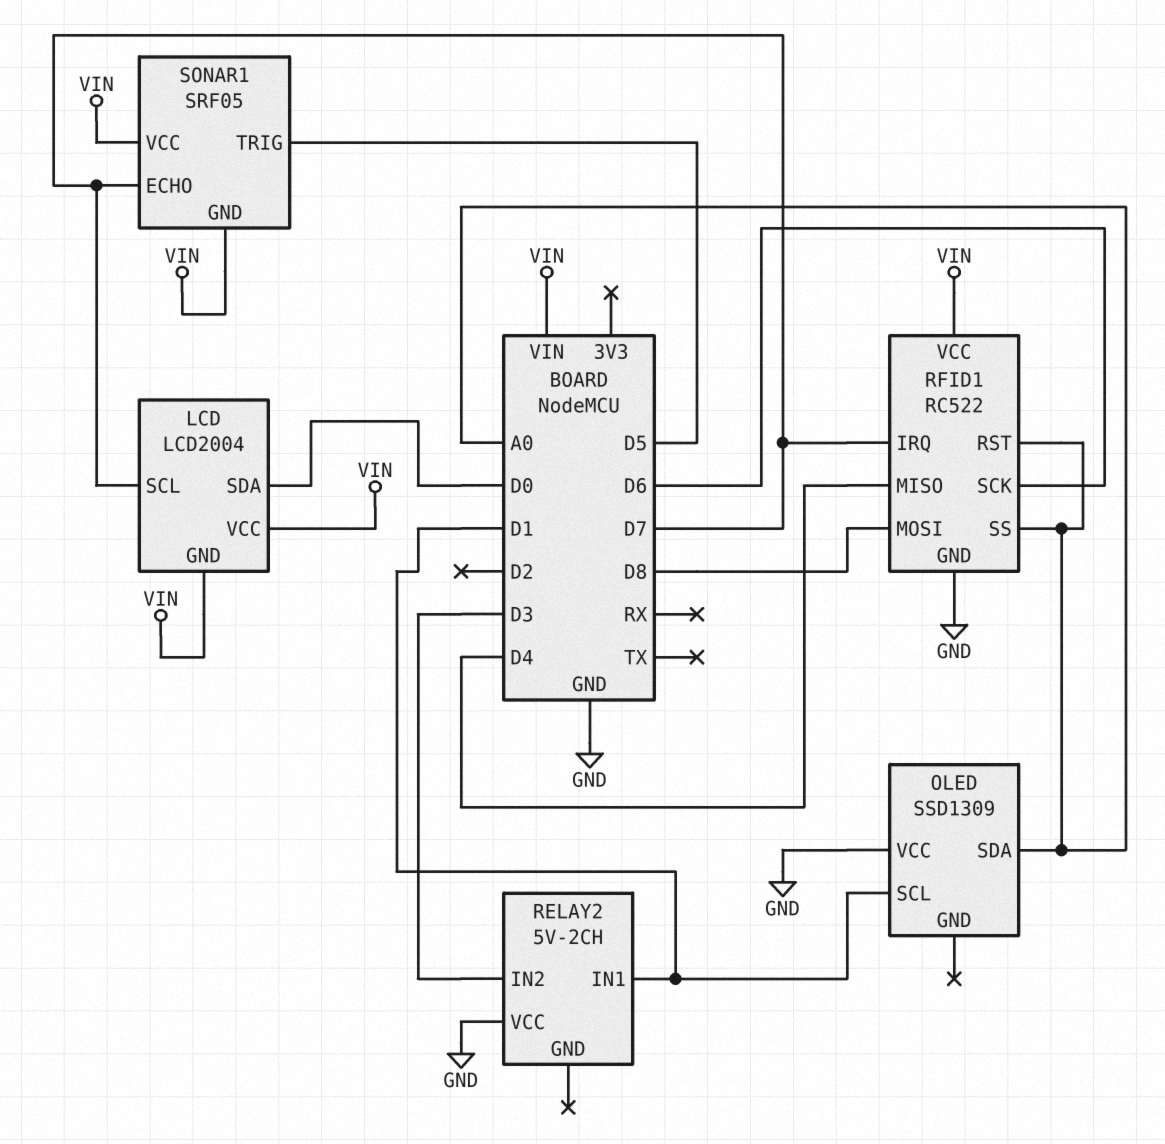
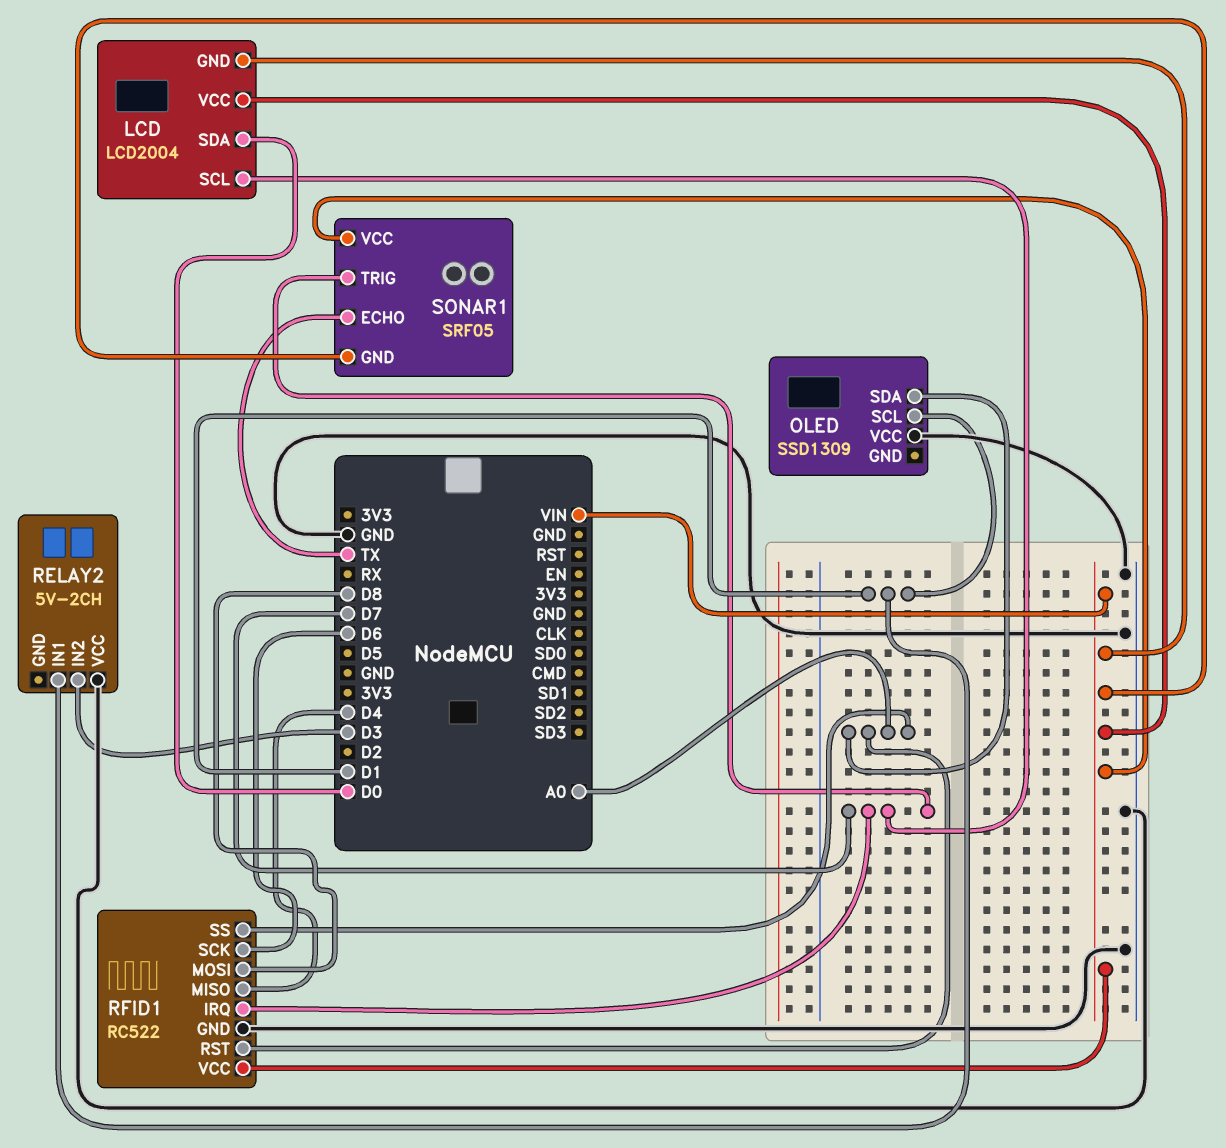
SONAR1 pin ECHO: D7 -> TX
SONAR1 pin TRIG: D5 -> D7

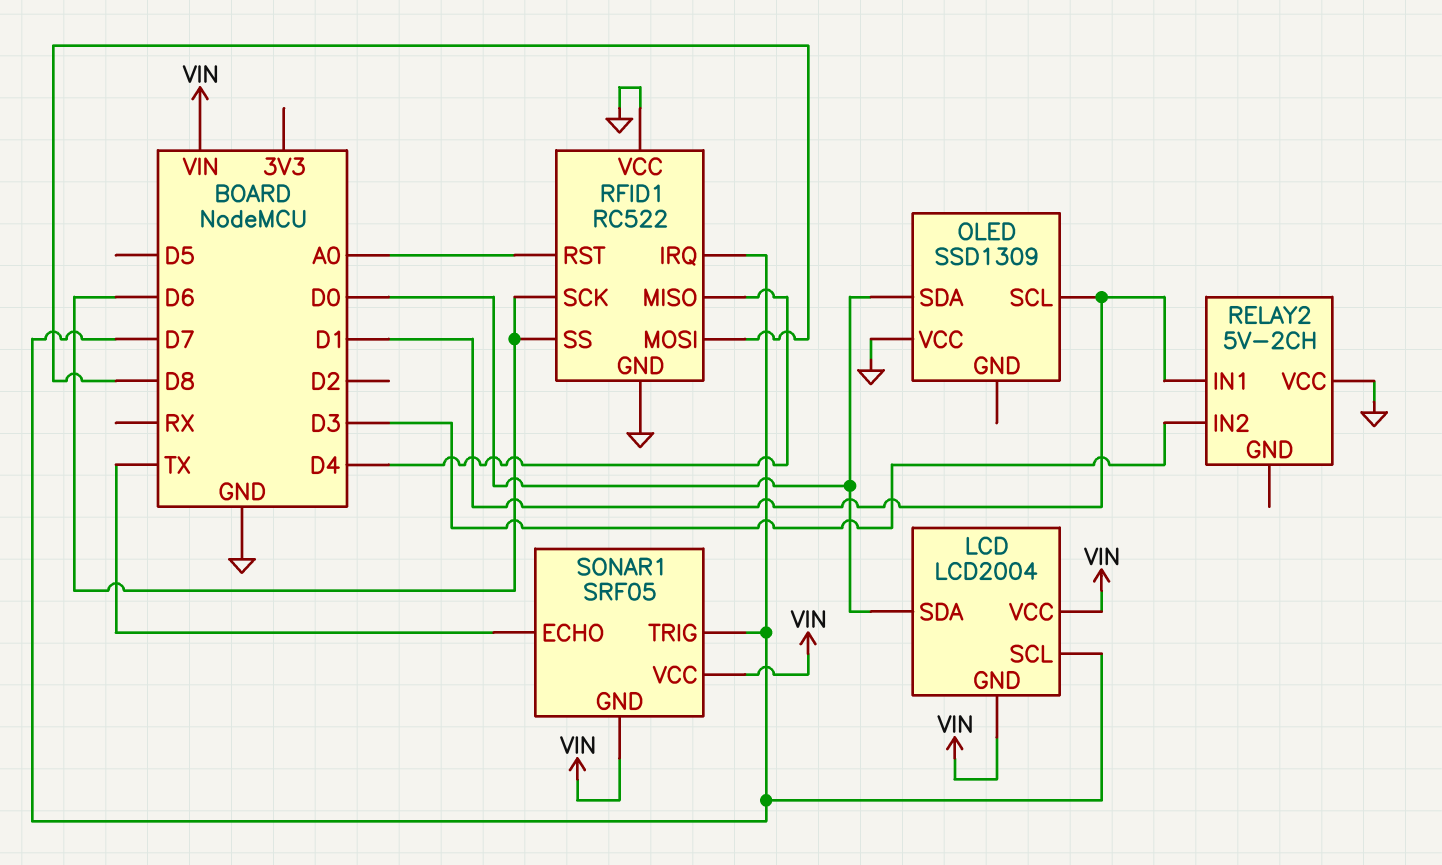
OLED pin SDA: A0 -> D0
RFID1 pin SS: A0 -> D6
RFID1 pin VCC: VIN -> GND

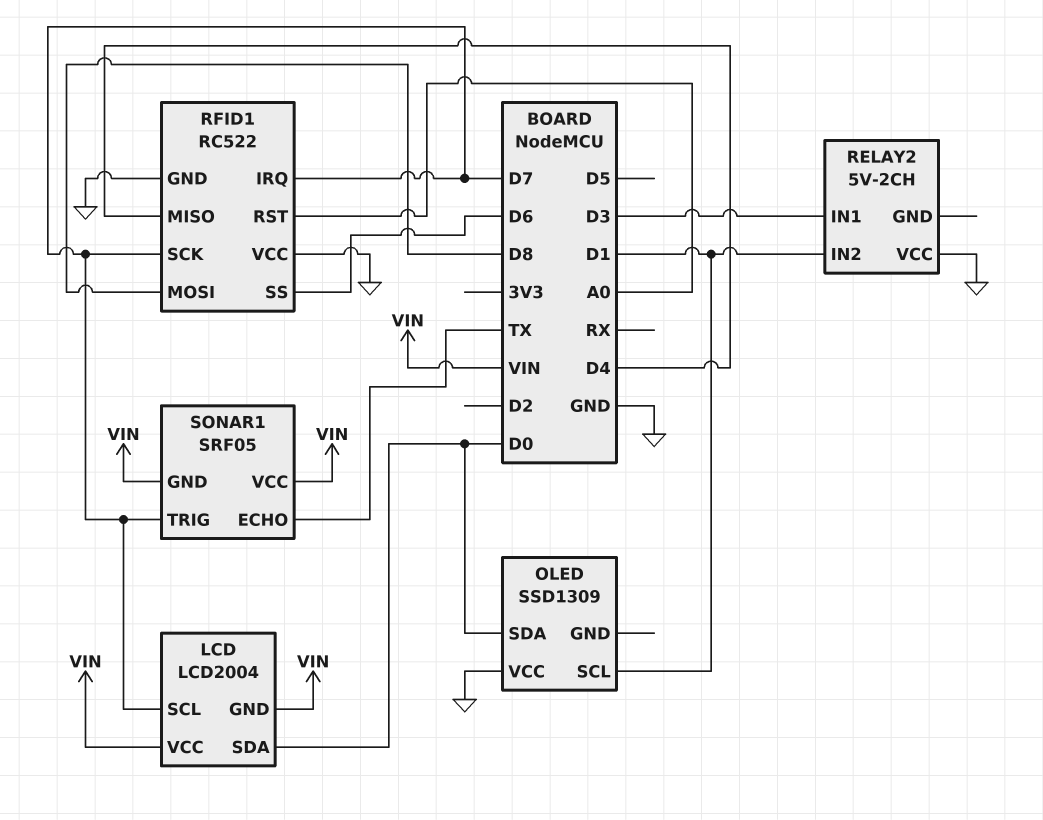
RELAY2 pin IN1: D1 -> D3
RELAY2 pin IN2: D3 -> D1
RFID1 pin SCK: D6 -> D7

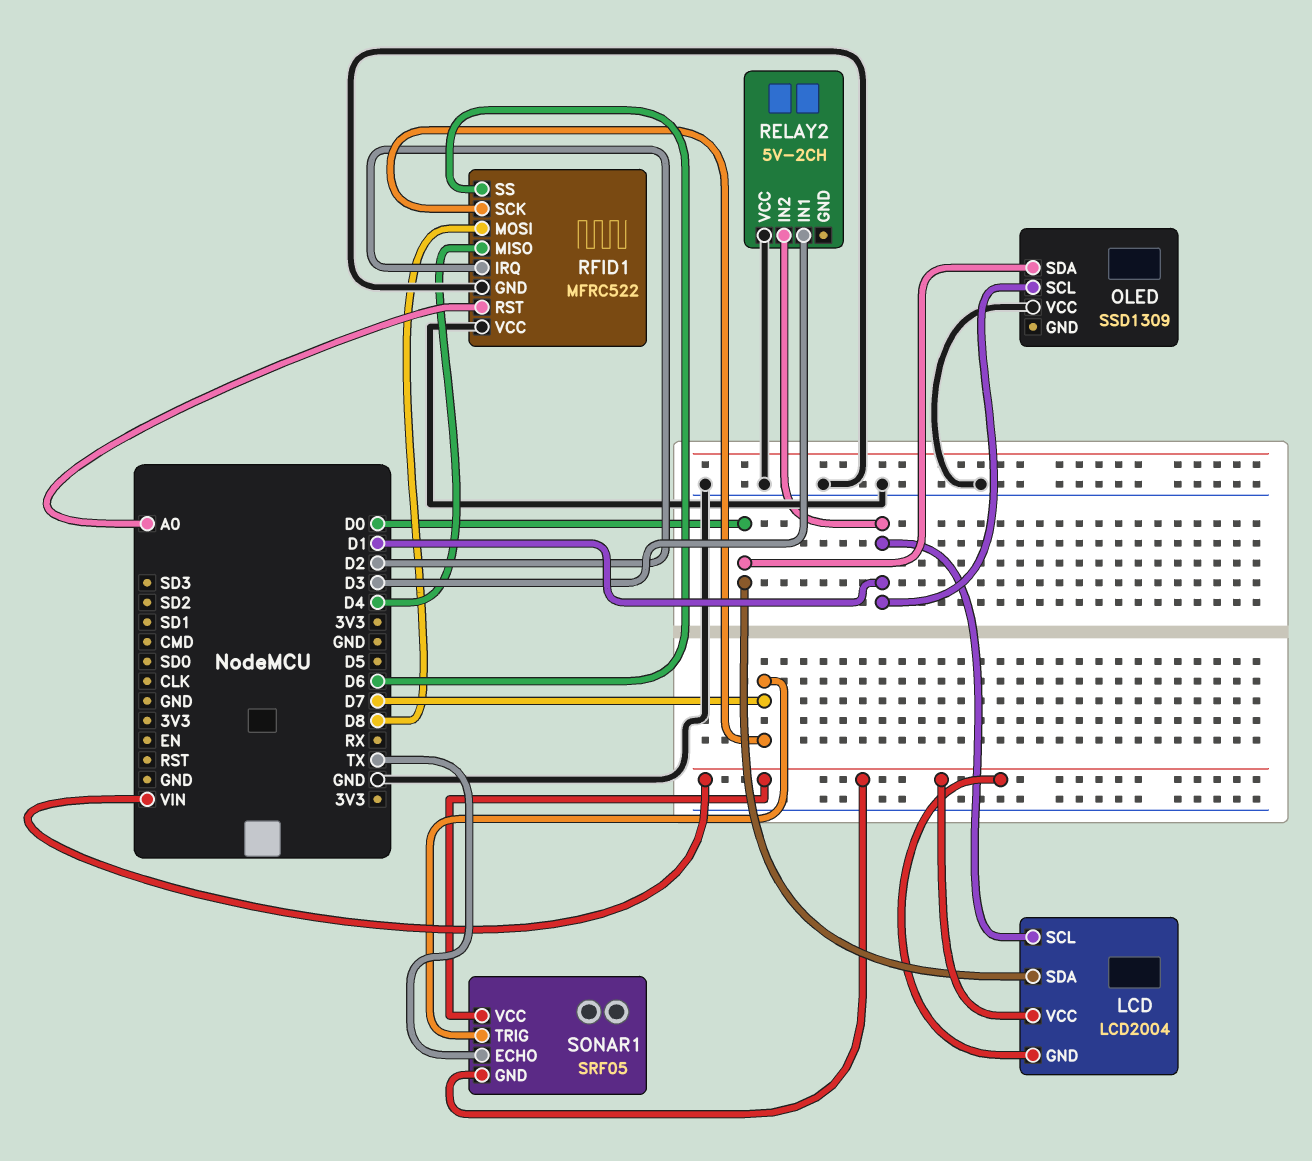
LCD pin SCL: D7 -> D1
RFID1: RC522 -> MFRC522
RFID1 pin IRQ: D7 -> D2

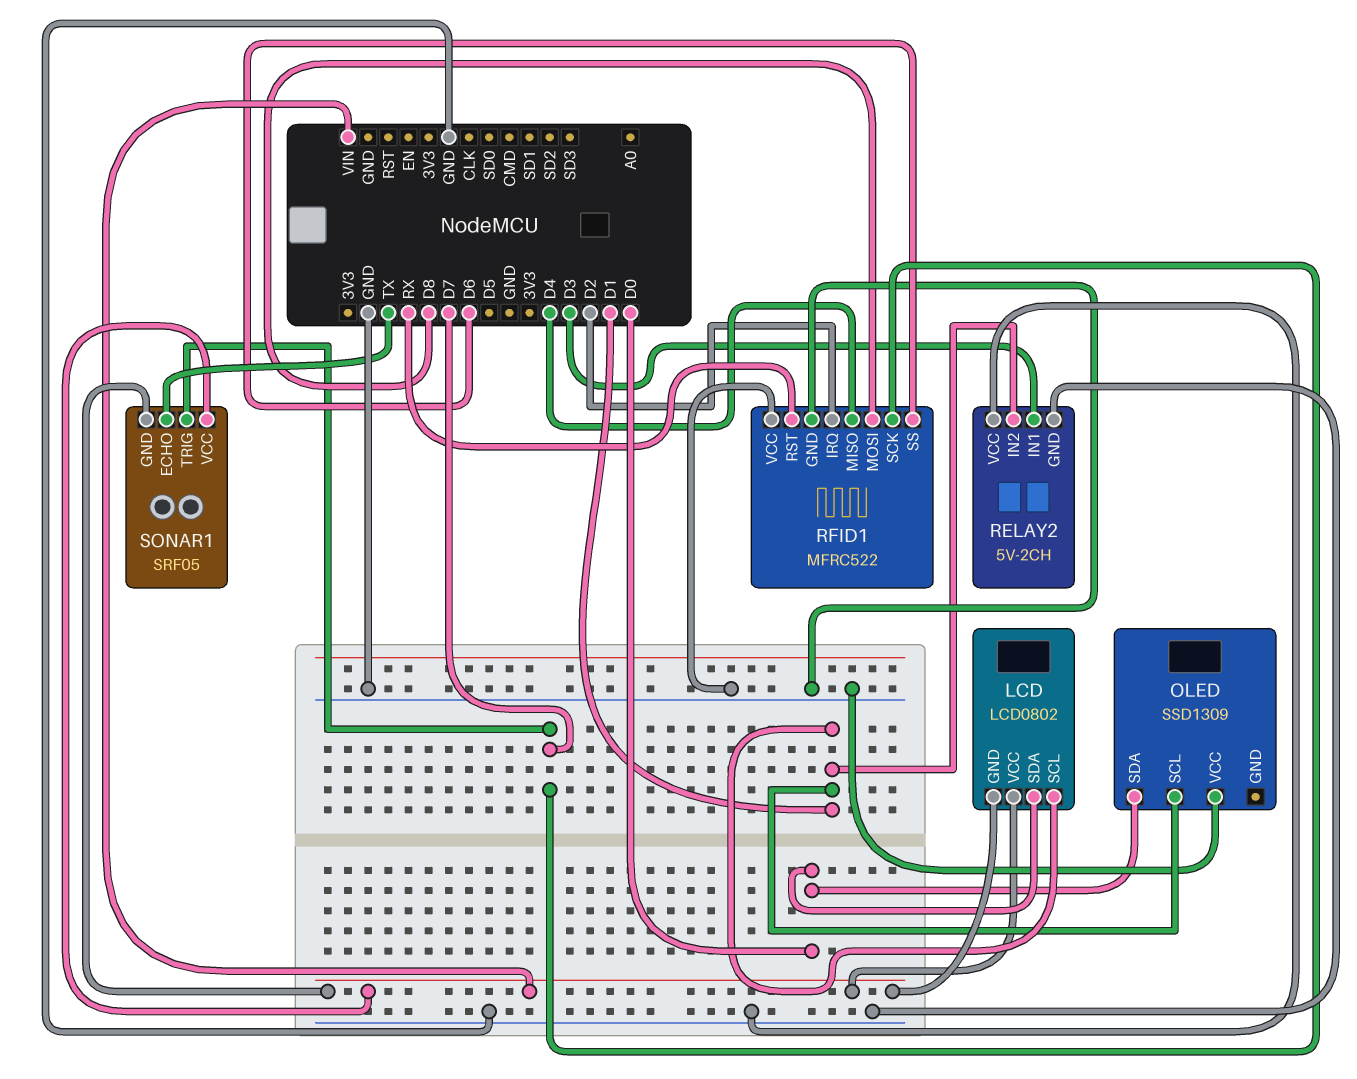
LCD: LCD2004 -> LCD0802
RELAY2 pin GND: none -> GND
RFID1 pin RST: A0 -> RX

